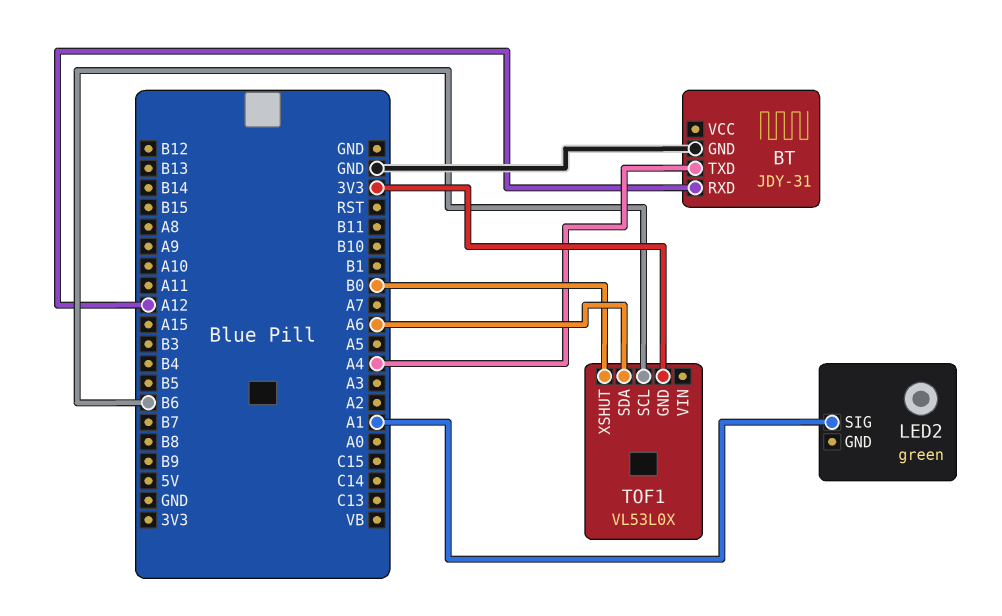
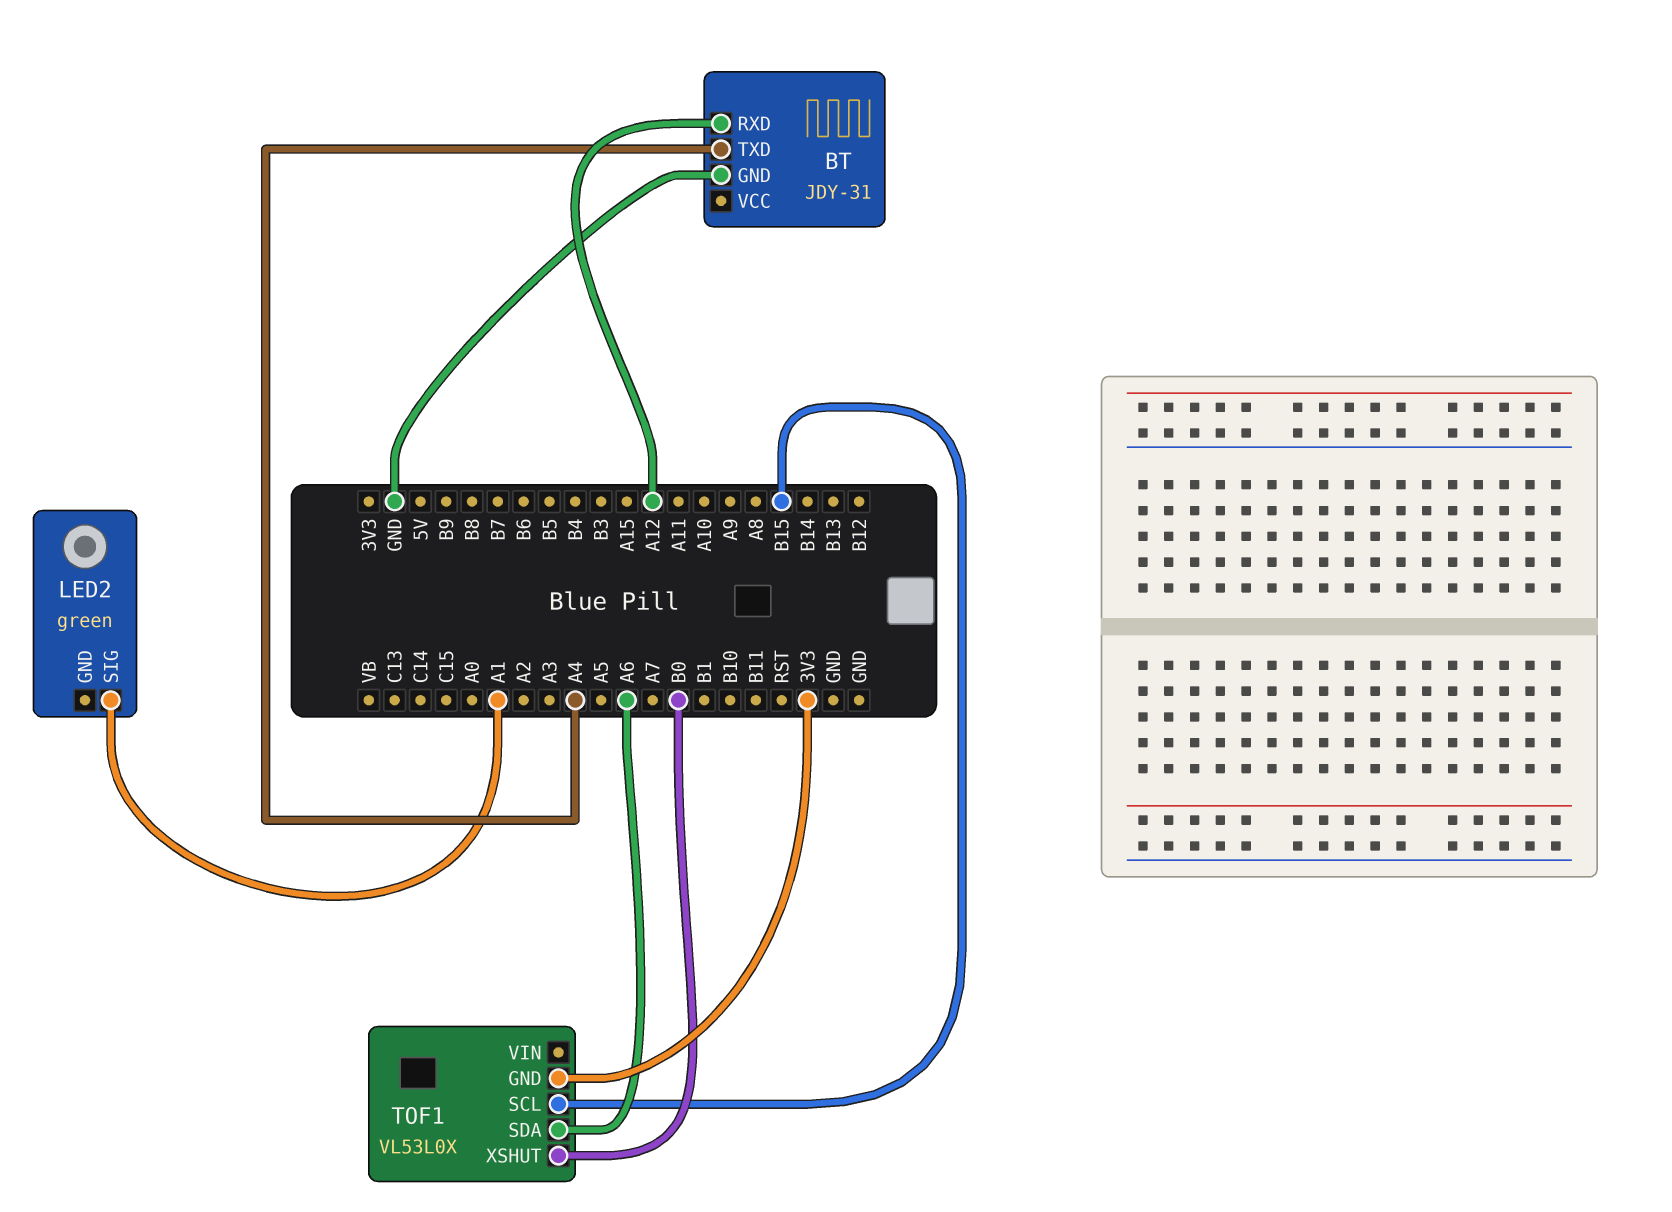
TOF1 pin SCL: B6 -> B15

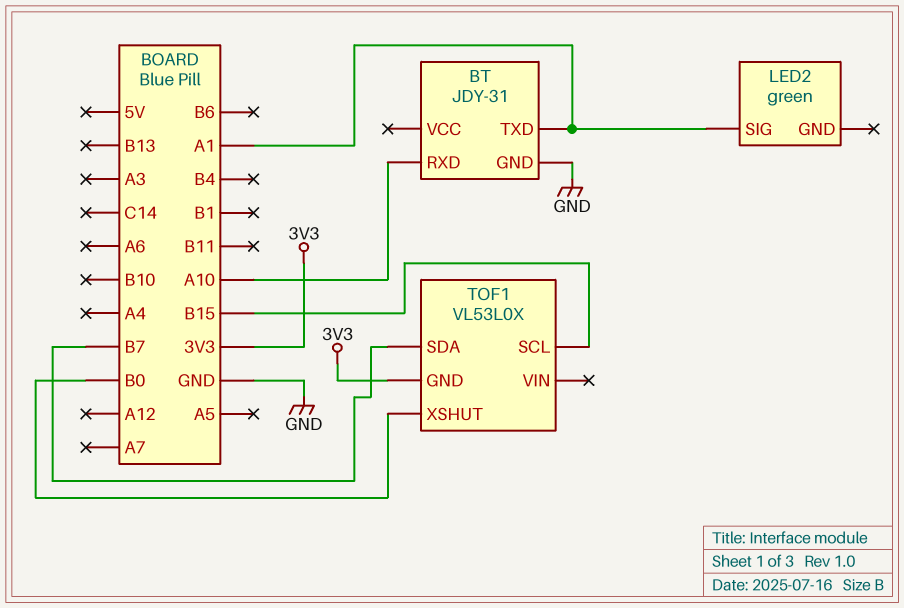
BT pin RXD: A12 -> A10
BT pin TXD: A4 -> A1
TOF1 pin SDA: A6 -> B7

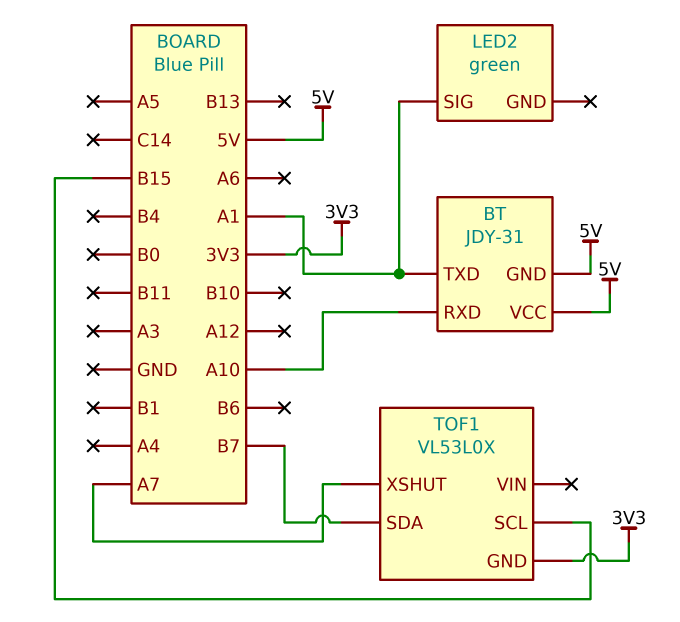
BT pin GND: GND -> 5V
BT pin VCC: none -> 5V
TOF1 pin XSHUT: B0 -> A7

